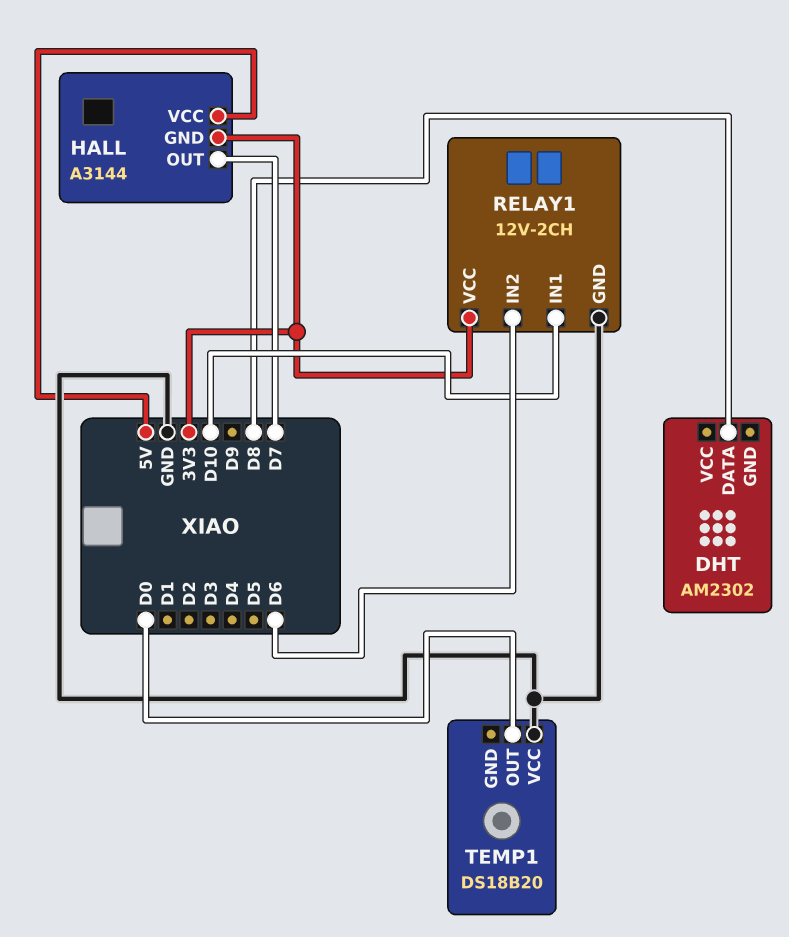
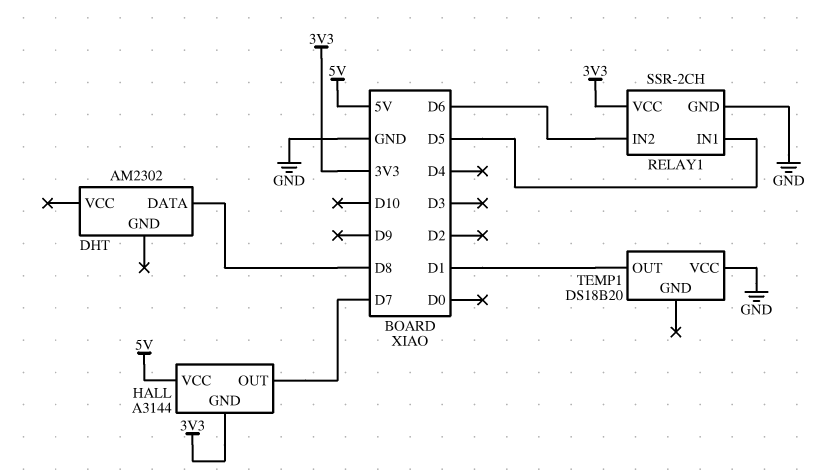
RELAY1: 12V-2CH -> SSR-2CH
RELAY1 pin IN1: D10 -> D5
TEMP1 pin OUT: D0 -> D1

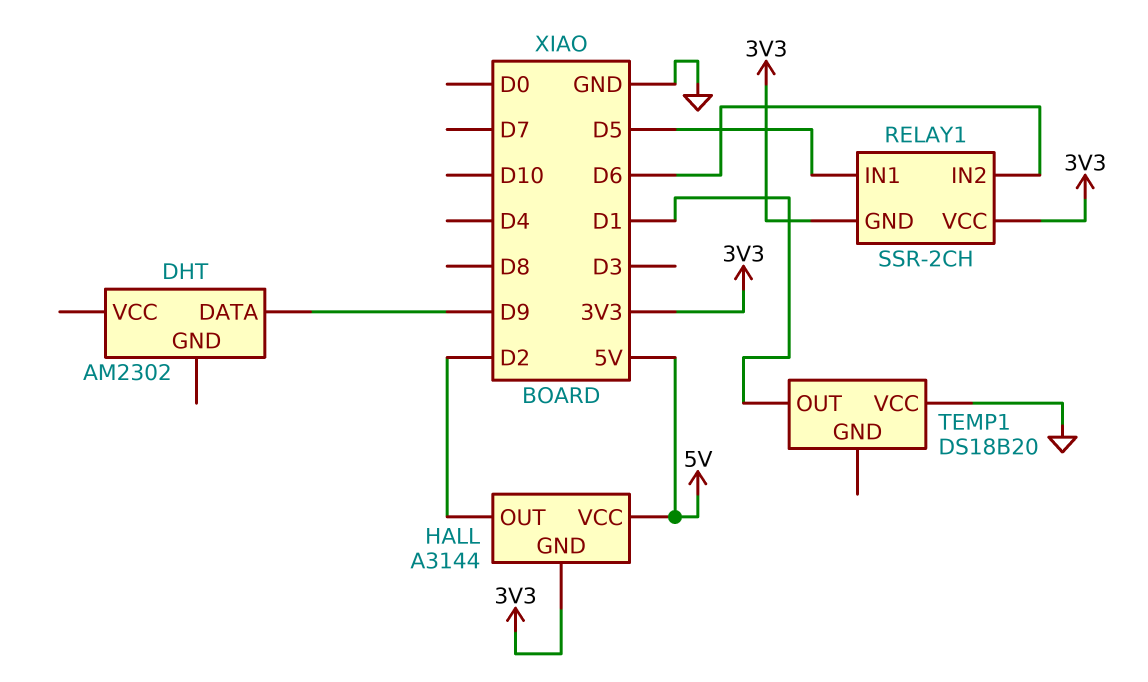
DHT pin DATA: D8 -> D9
HALL pin OUT: D7 -> D2
RELAY1 pin GND: GND -> 3V3

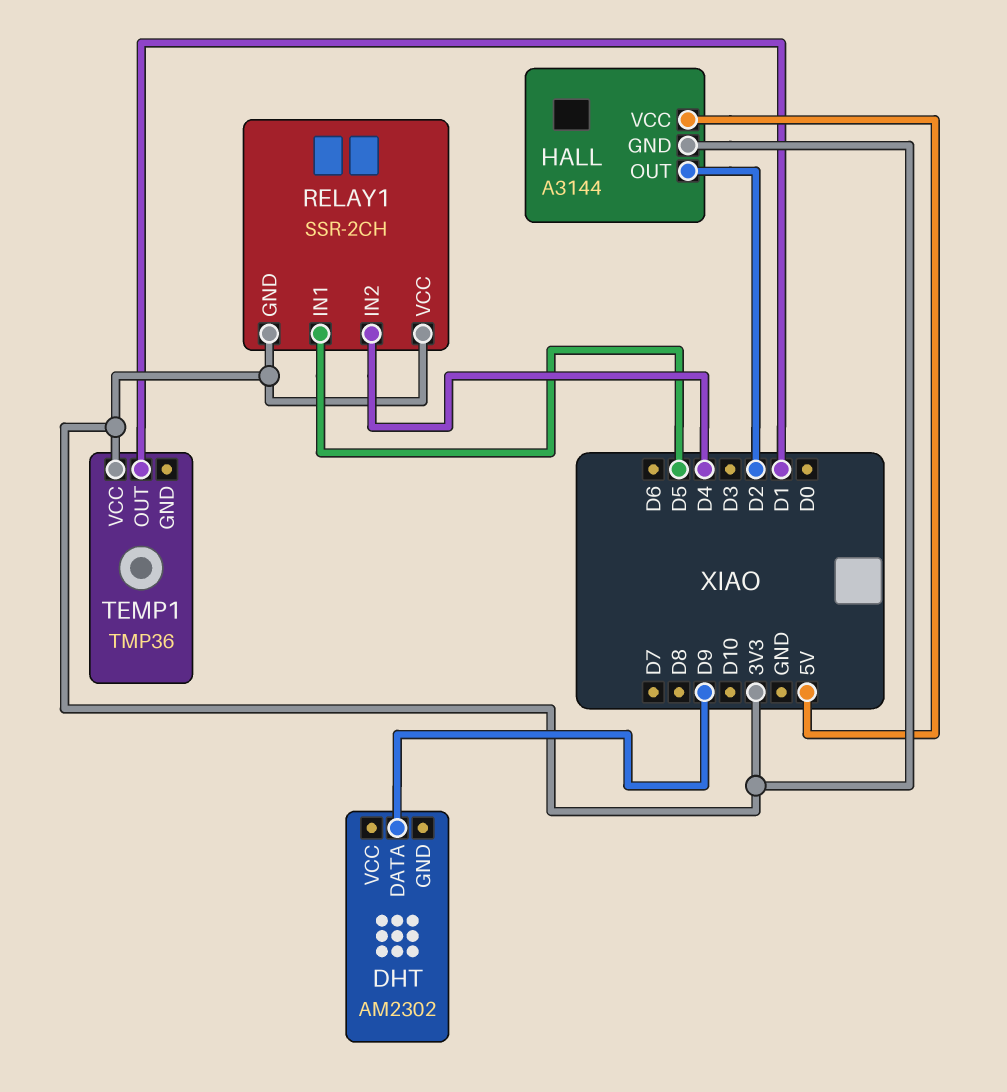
RELAY1 pin IN2: D6 -> D4
TEMP1: DS18B20 -> TMP36
TEMP1 pin VCC: GND -> 3V3

